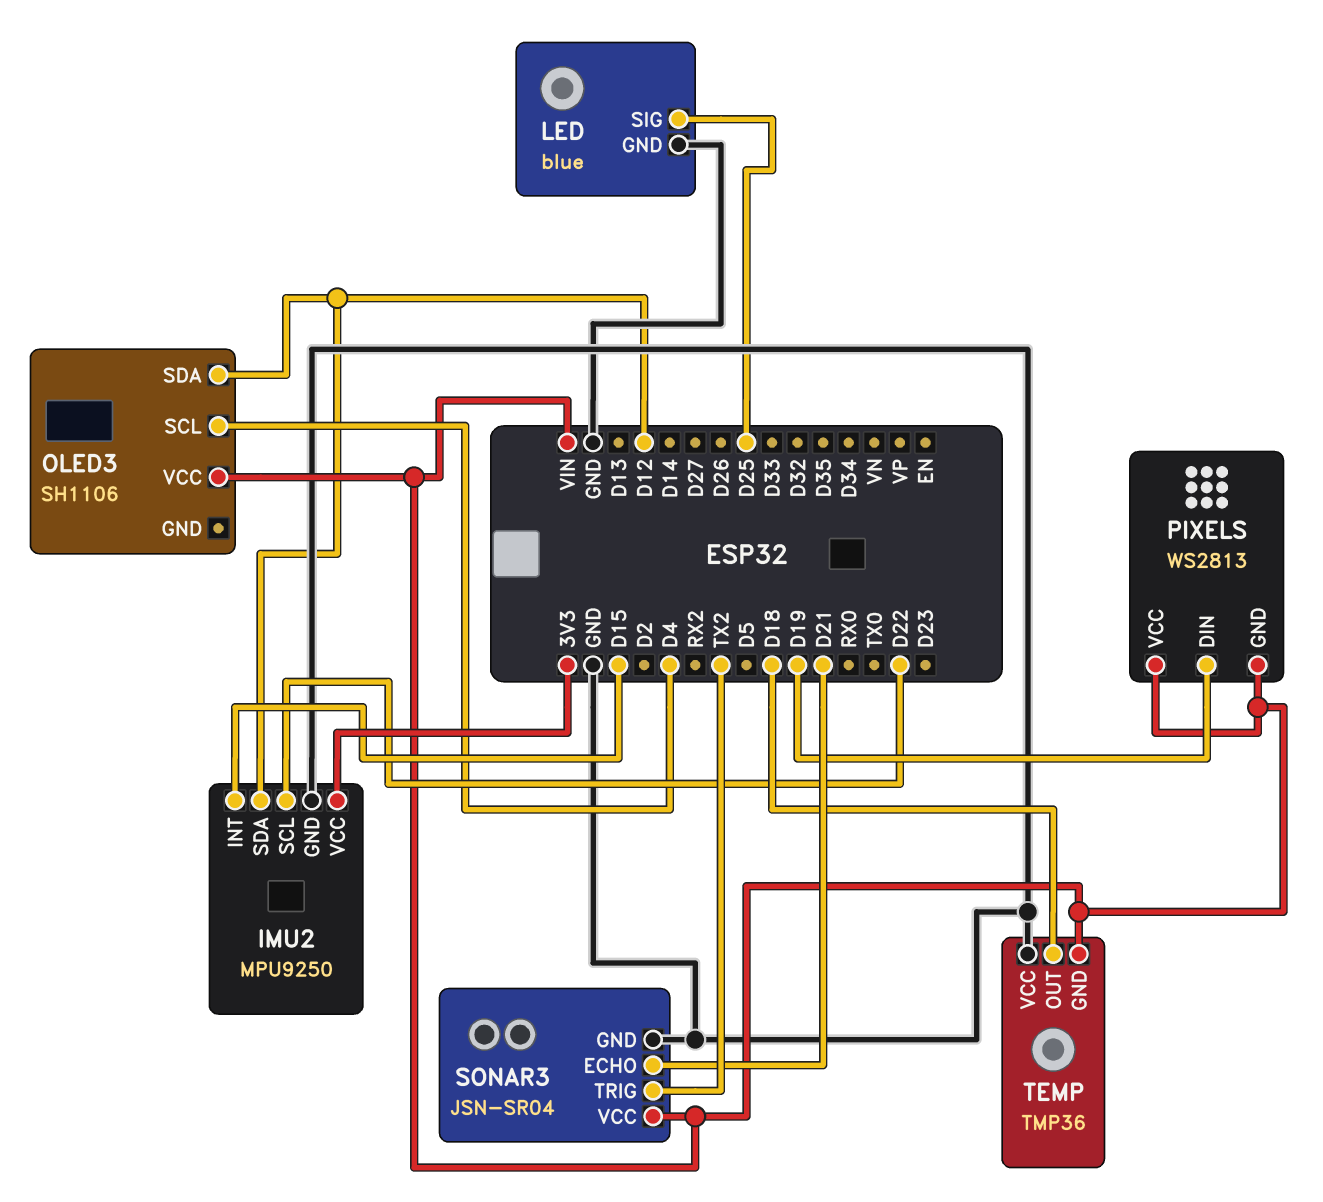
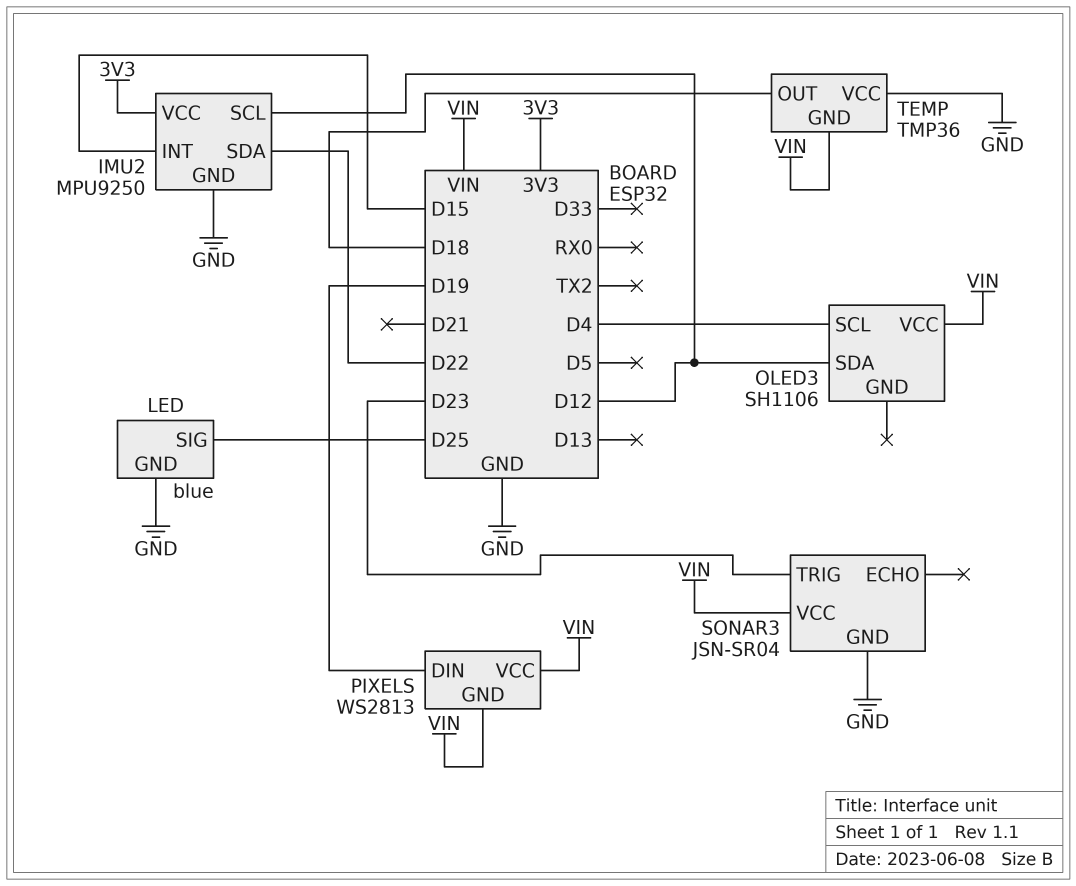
IMU2 pin SCL: D22 -> D12
IMU2 pin SDA: D12 -> D22
SONAR3 pin ECHO: D21 -> none
SONAR3 pin TRIG: TX2 -> D23

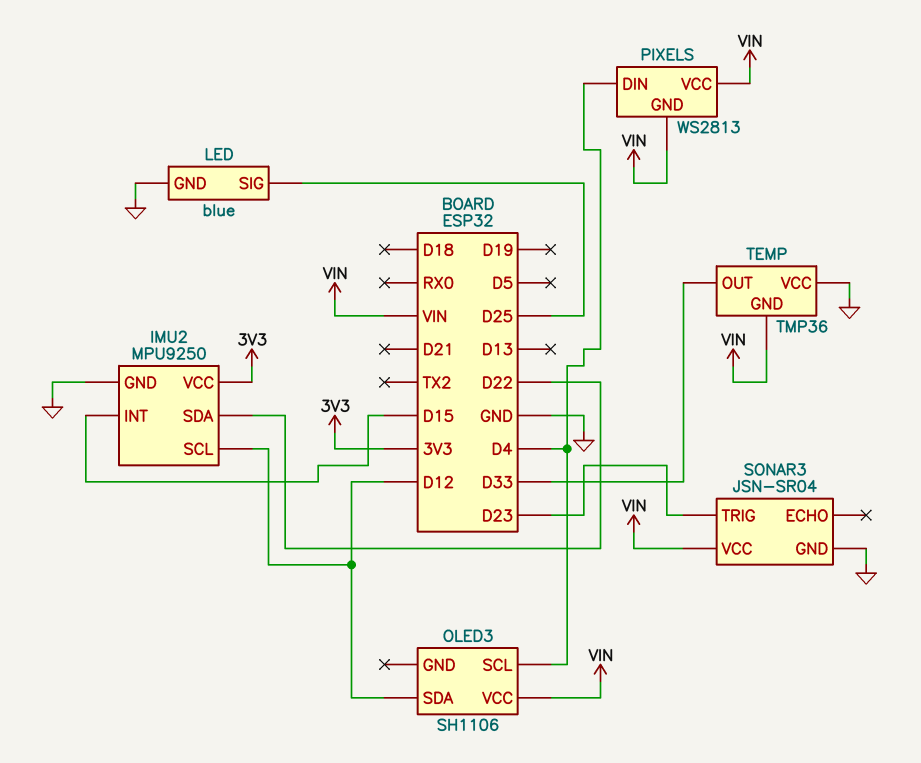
PIXELS pin DIN: D19 -> D4
TEMP pin OUT: D18 -> D33

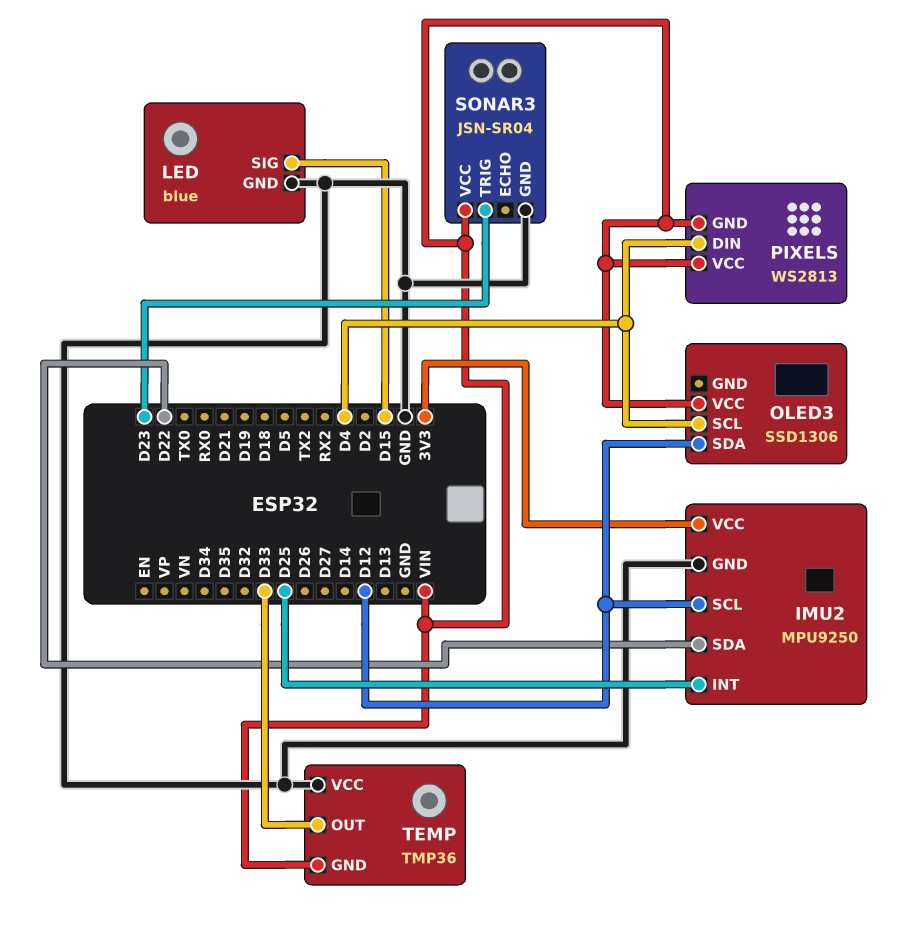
IMU2 pin INT: D15 -> D25
LED pin SIG: D25 -> D15
OLED3: SH1106 -> SSD1306

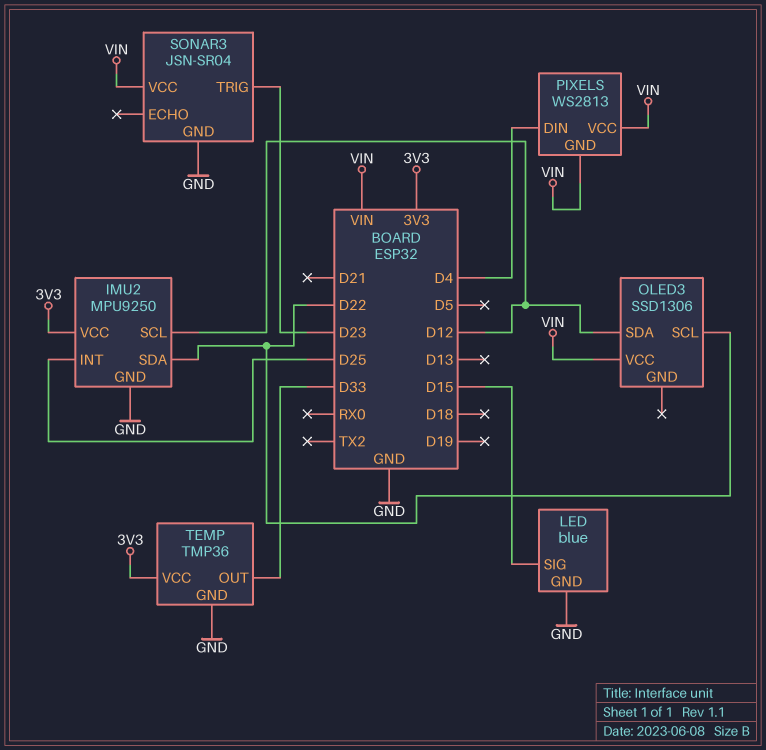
OLED3 pin SCL: D4 -> D22
TEMP pin GND: VIN -> GND
TEMP pin VCC: GND -> 3V3

